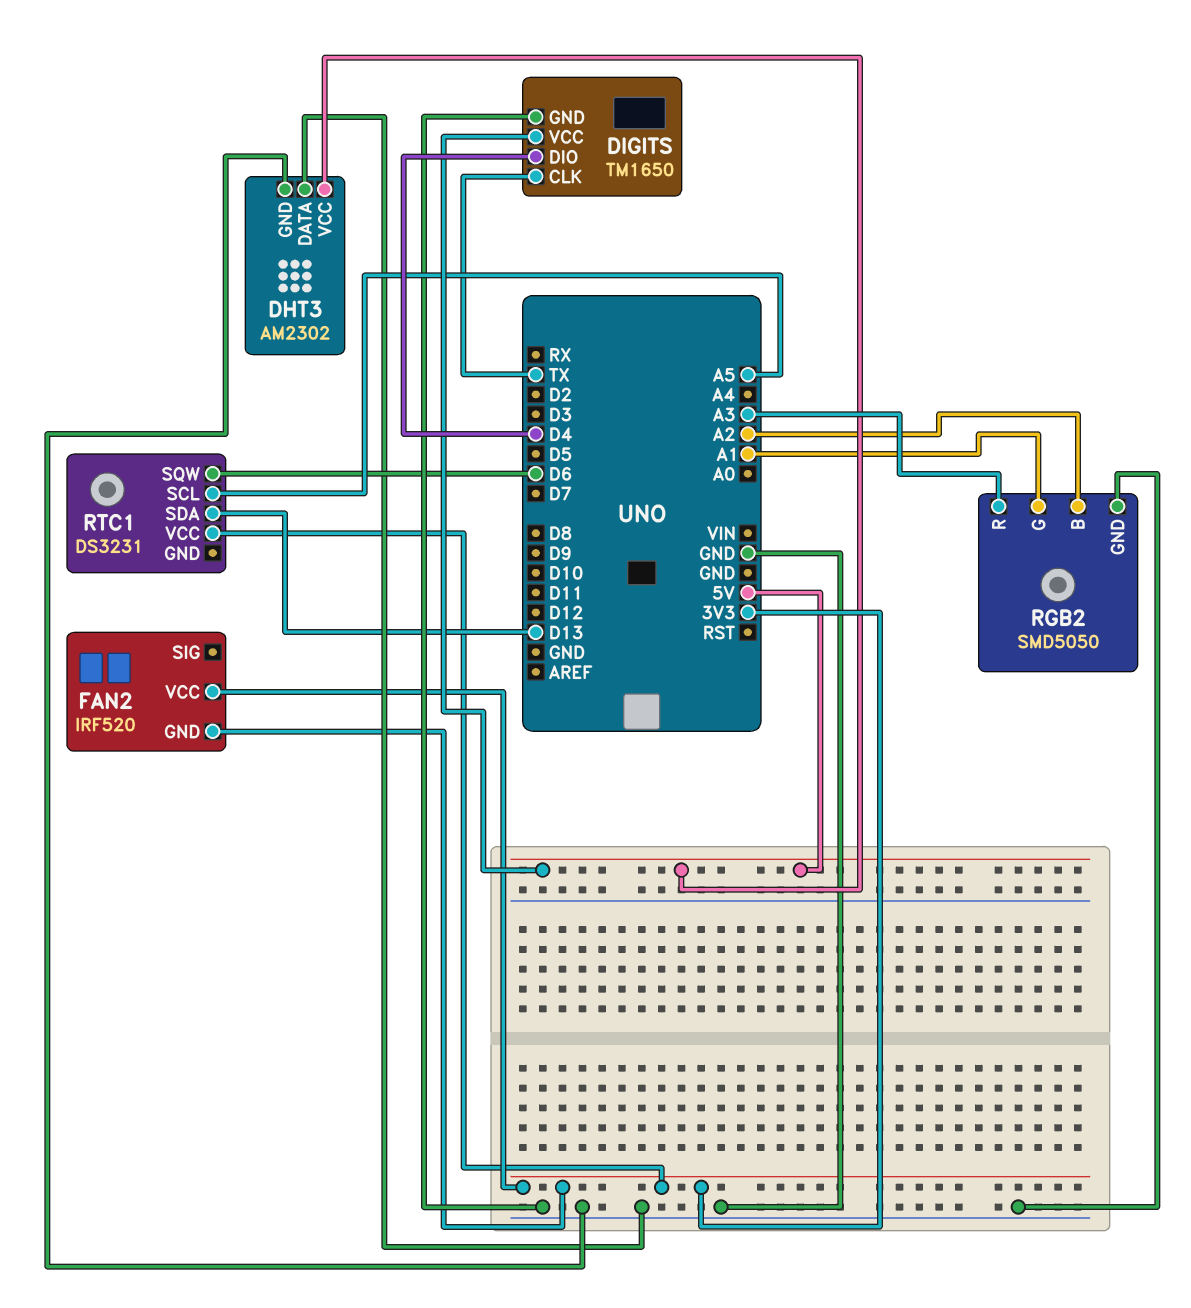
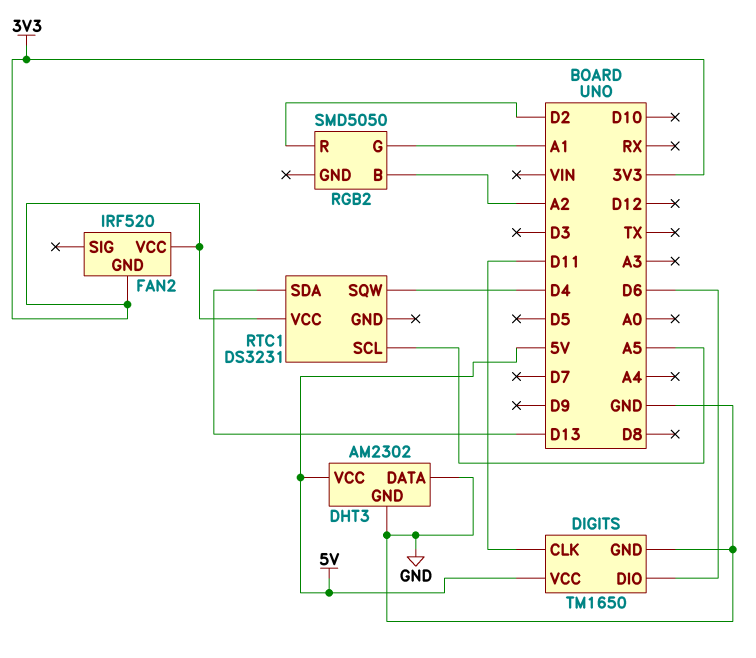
DIGITS pin CLK: TX -> D11
DIGITS pin DIO: D4 -> D6
RGB2 pin GND: GND -> none
RGB2 pin R: A3 -> D2
RTC1 pin SQW: D6 -> D4

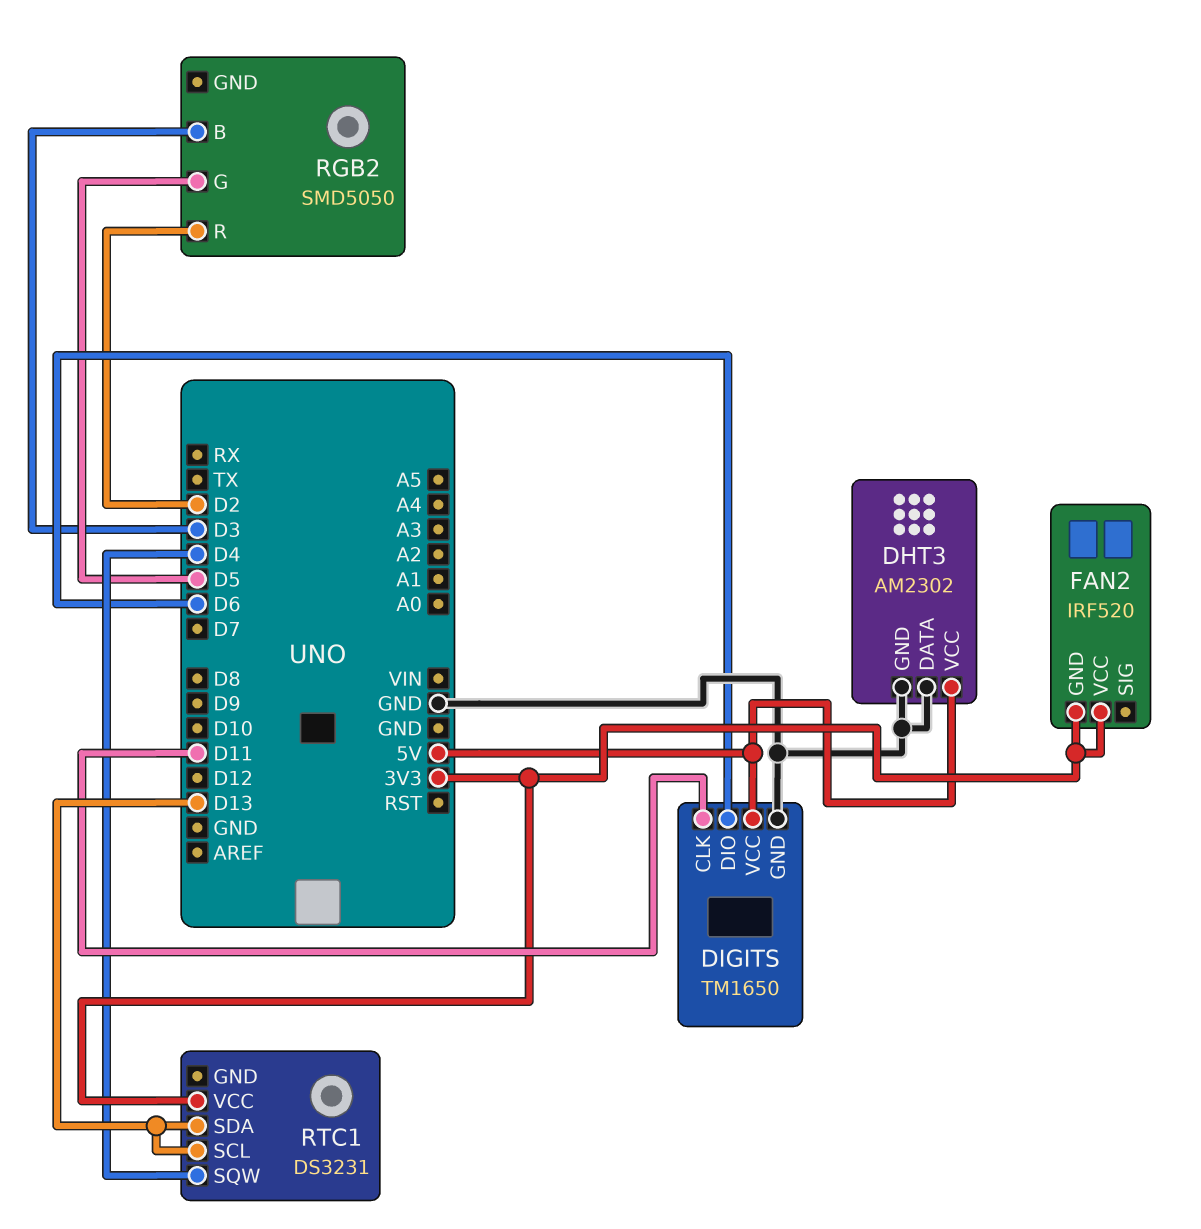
RGB2 pin B: A2 -> D3
RGB2 pin G: A1 -> D5
RTC1 pin SCL: A5 -> D13

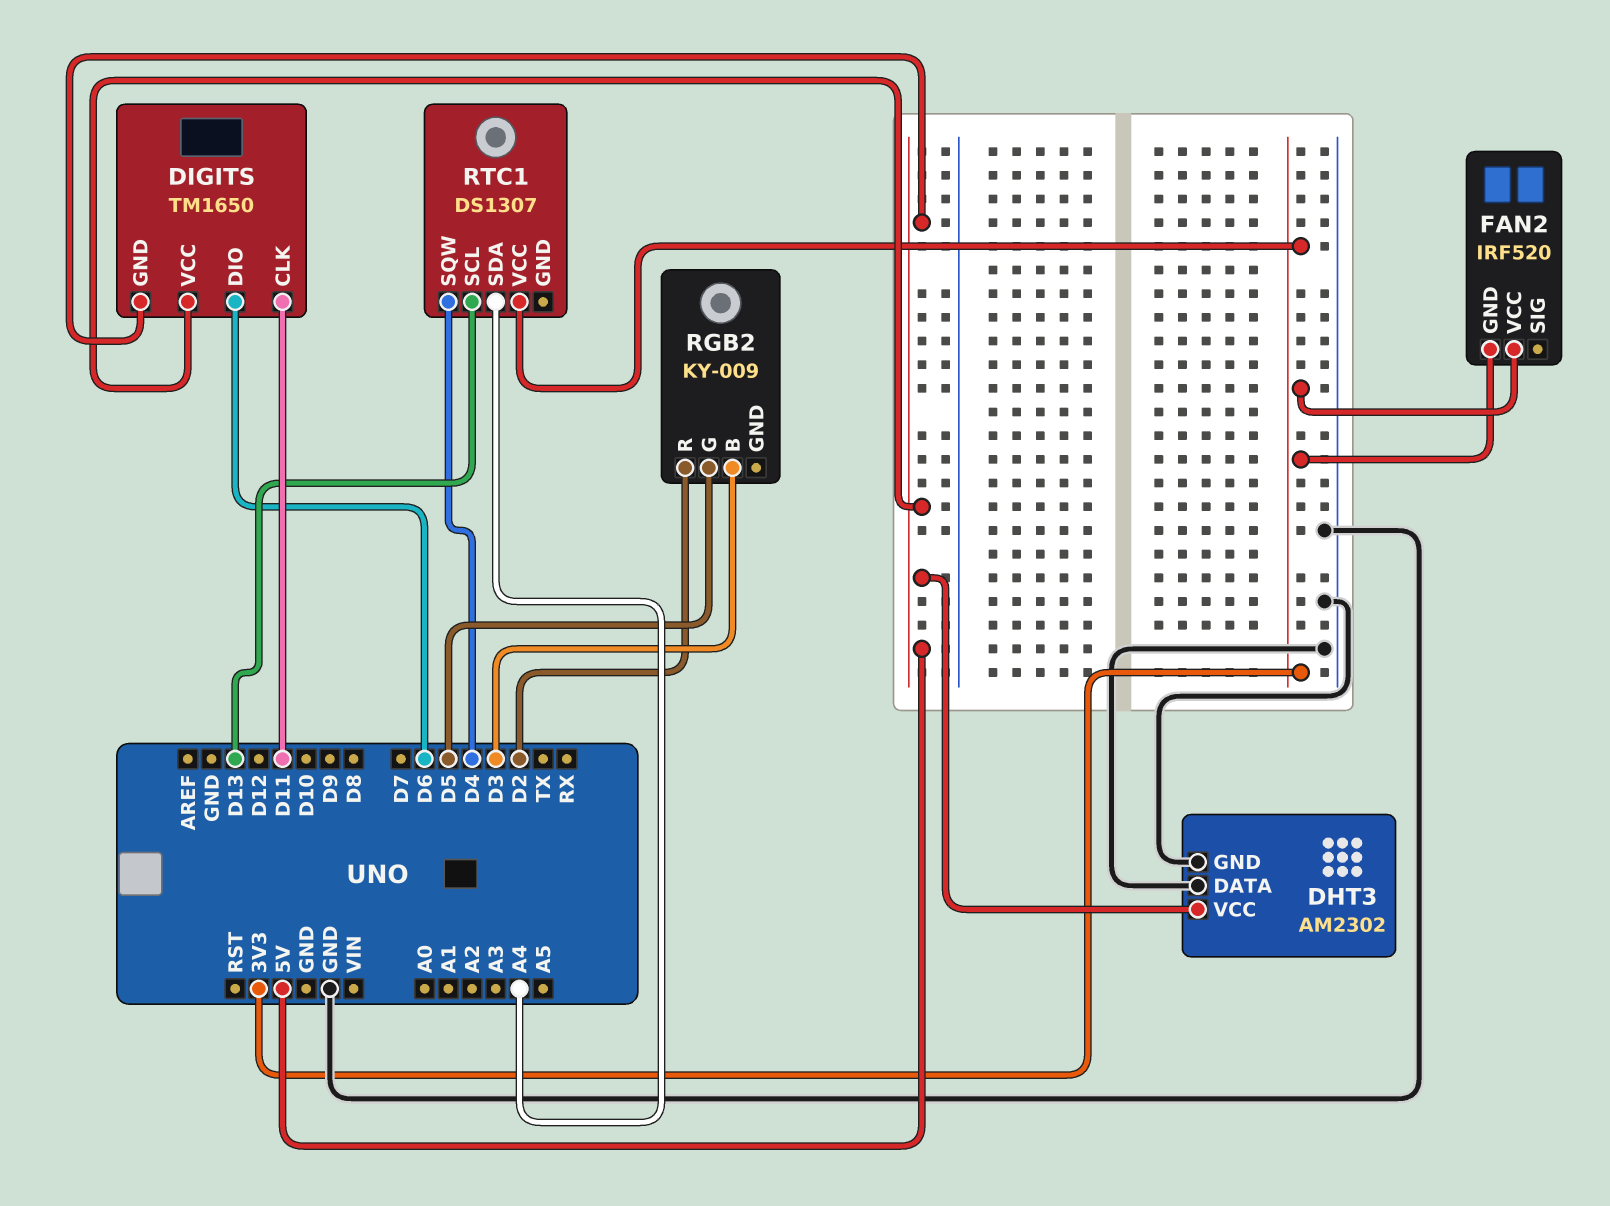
DIGITS pin GND: GND -> 5V
RGB2: SMD5050 -> KY-009
RTC1: DS3231 -> DS1307
RTC1 pin SDA: D13 -> A4

